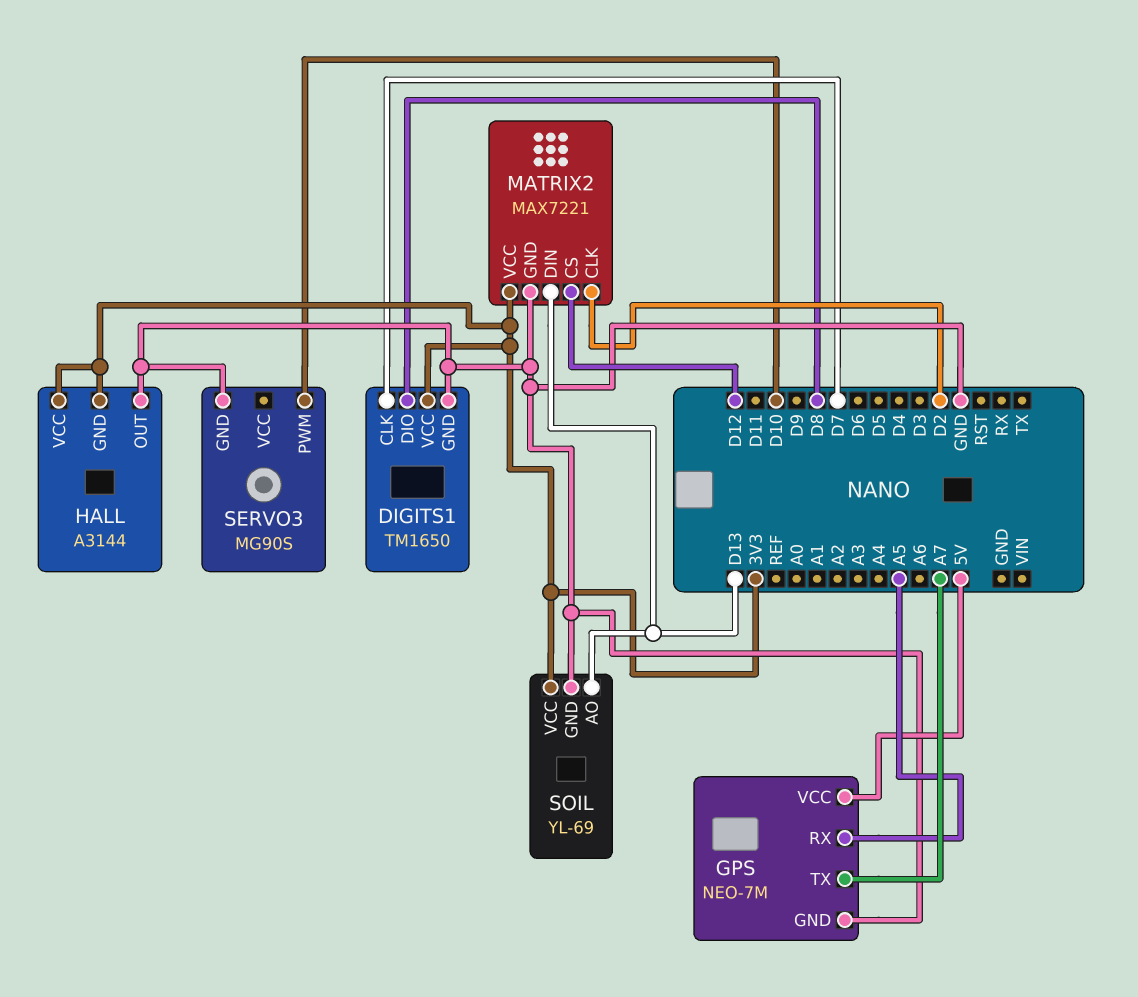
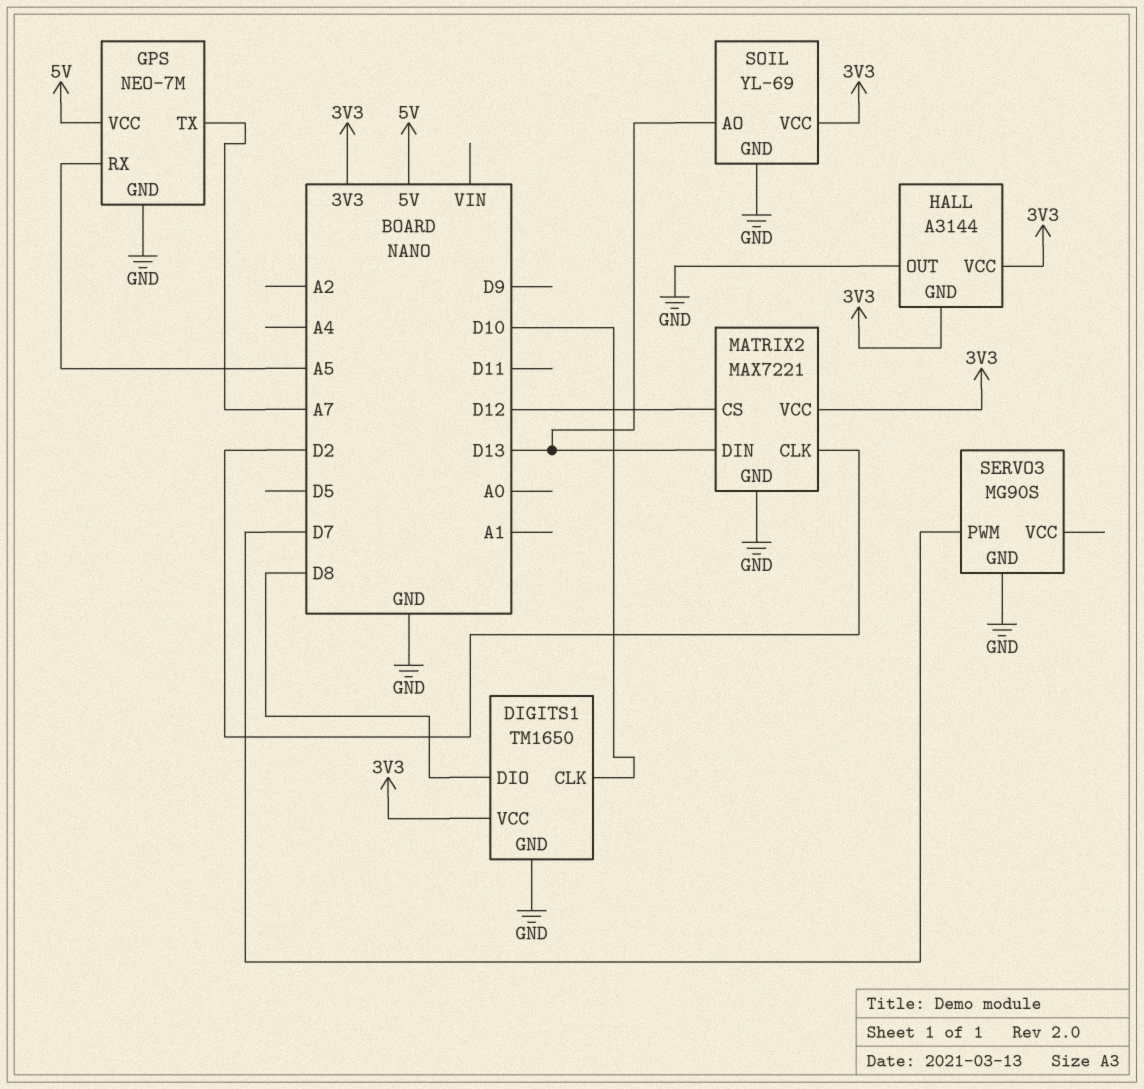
DIGITS1 pin CLK: D7 -> D10
SERVO3 pin PWM: D10 -> D7

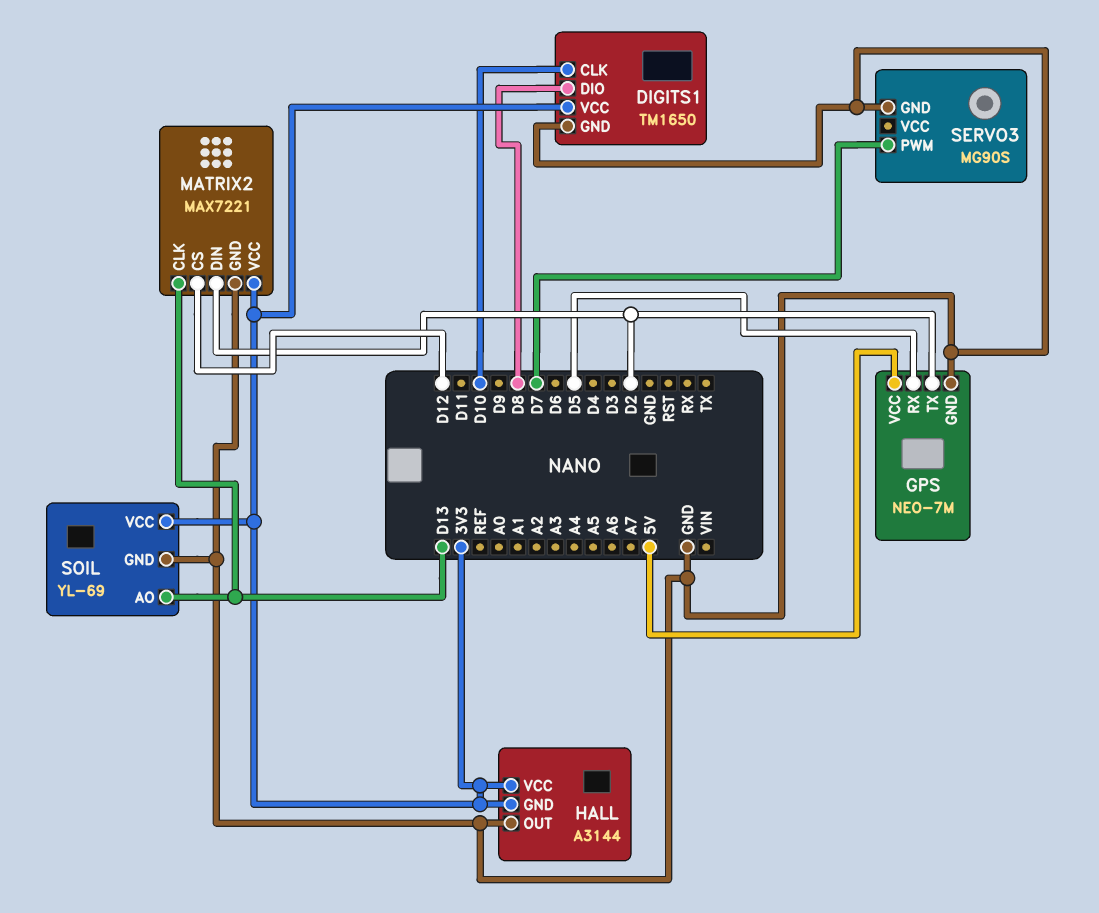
GPS pin RX: A5 -> D5
GPS pin TX: A7 -> D2
MATRIX2 pin CLK: D2 -> D13
MATRIX2 pin DIN: D13 -> D2

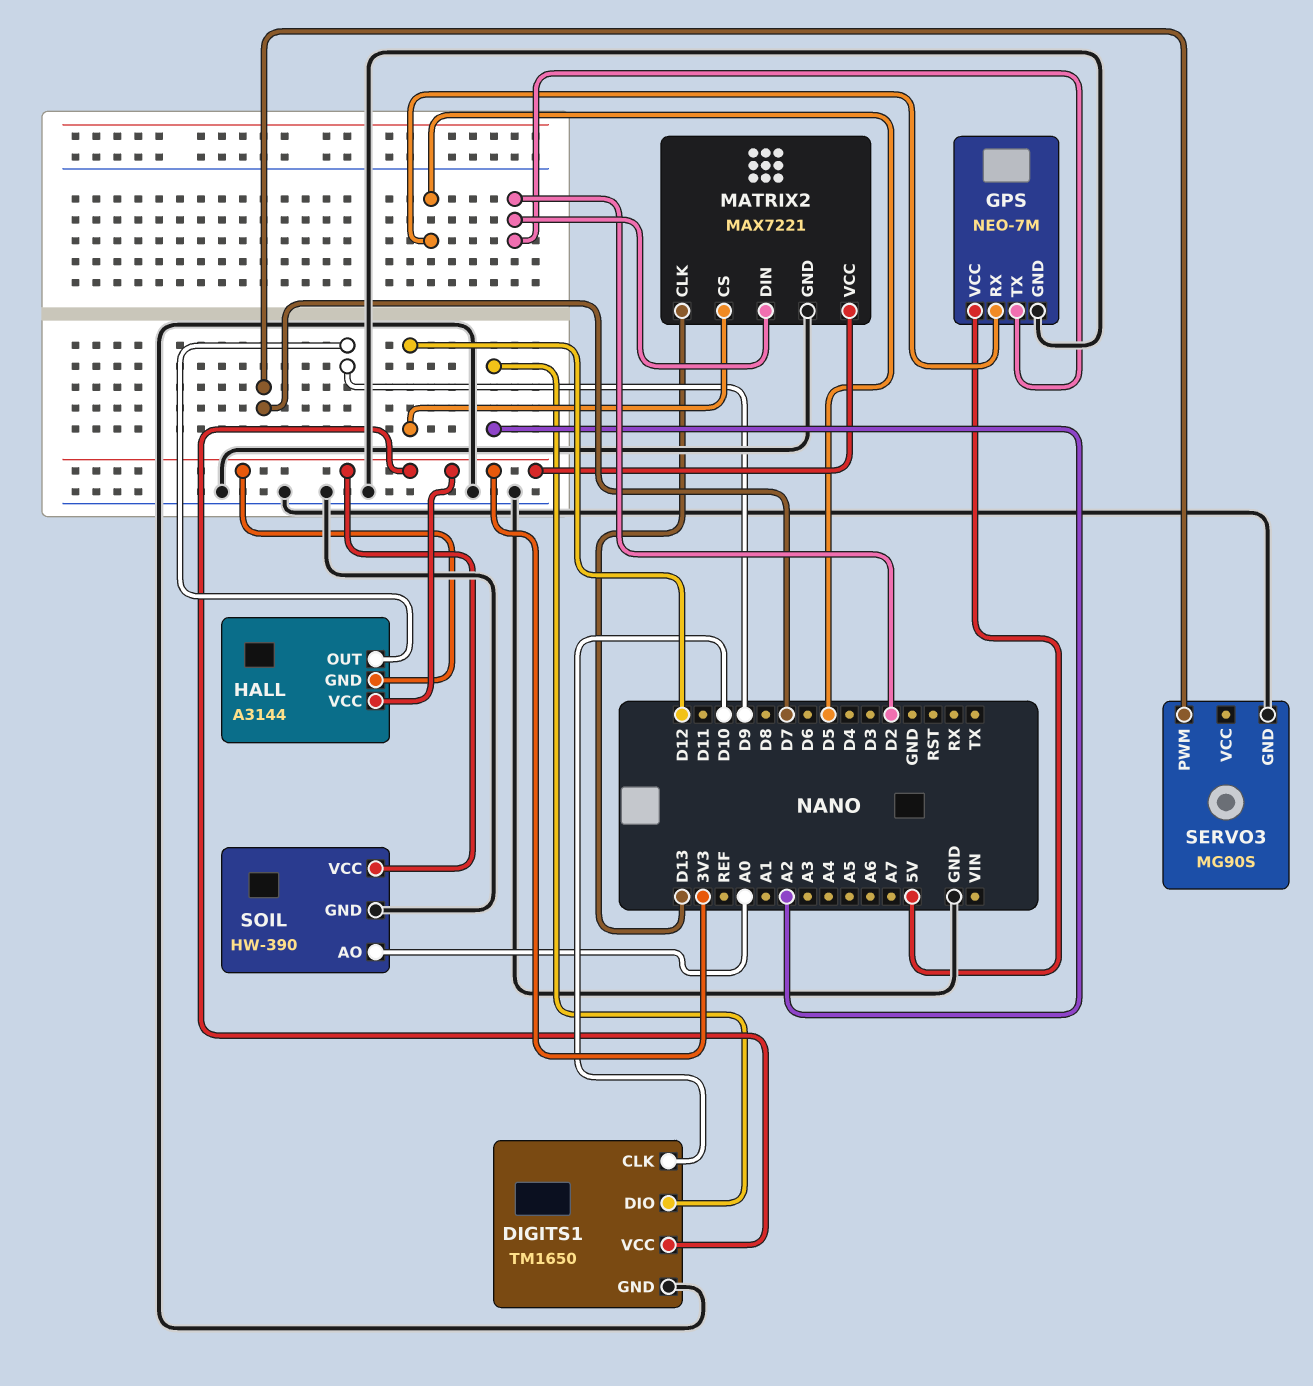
DIGITS1 pin DIO: D8 -> A2
HALL pin OUT: GND -> D9
SOIL: YL-69 -> HW-390
SOIL pin AO: D13 -> A0

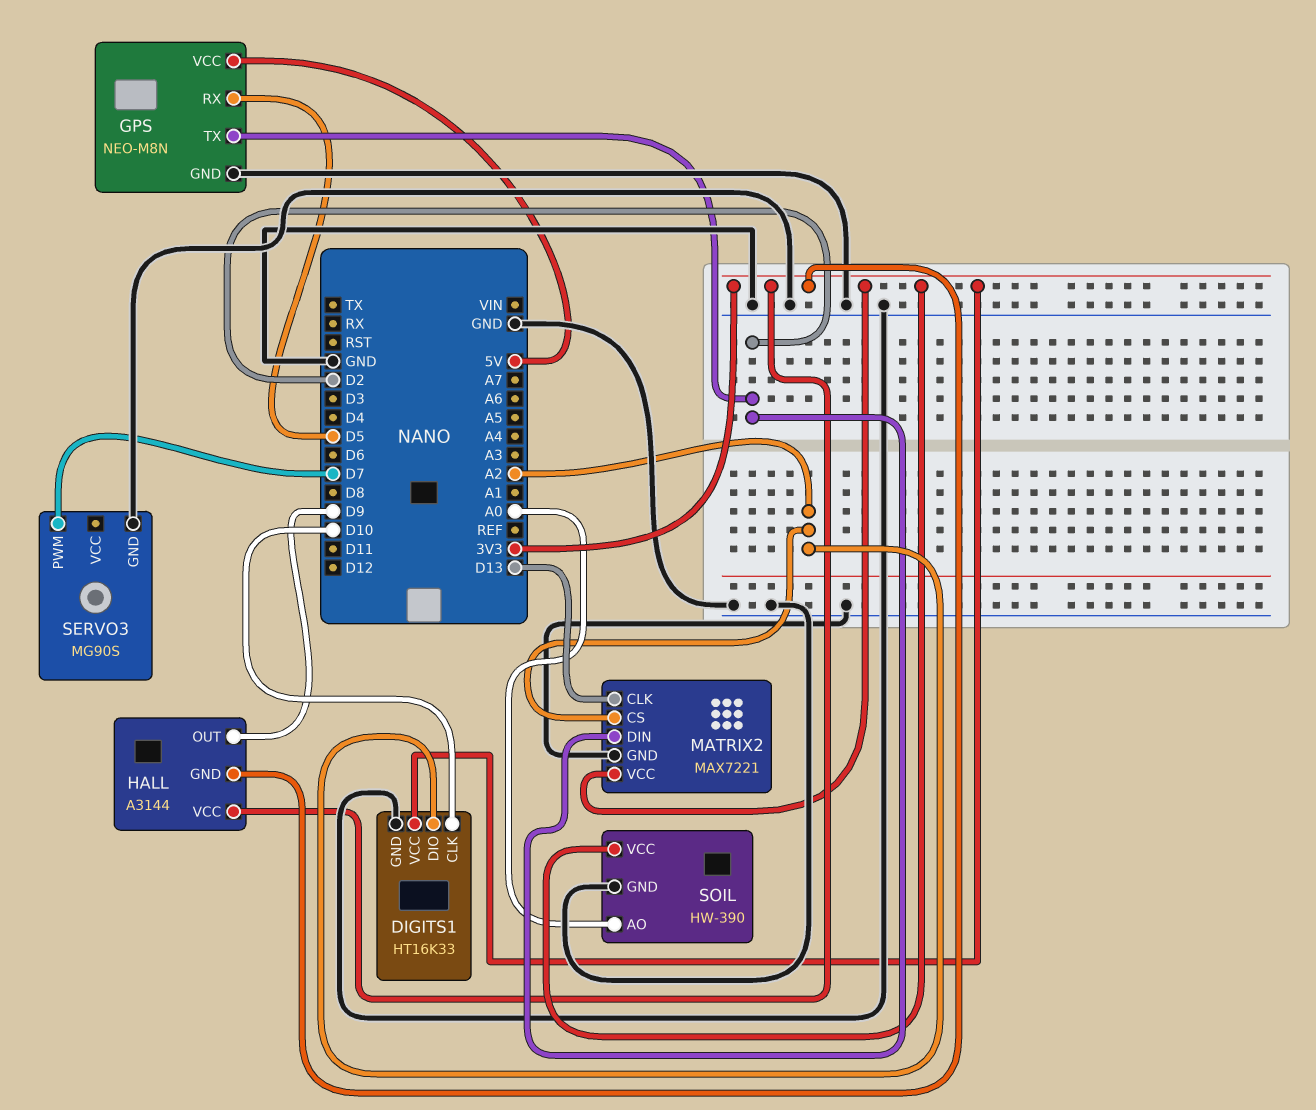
DIGITS1: TM1650 -> HT16K33
GPS: NEO-7M -> NEO-M8N
MATRIX2 pin CS: D12 -> A2

